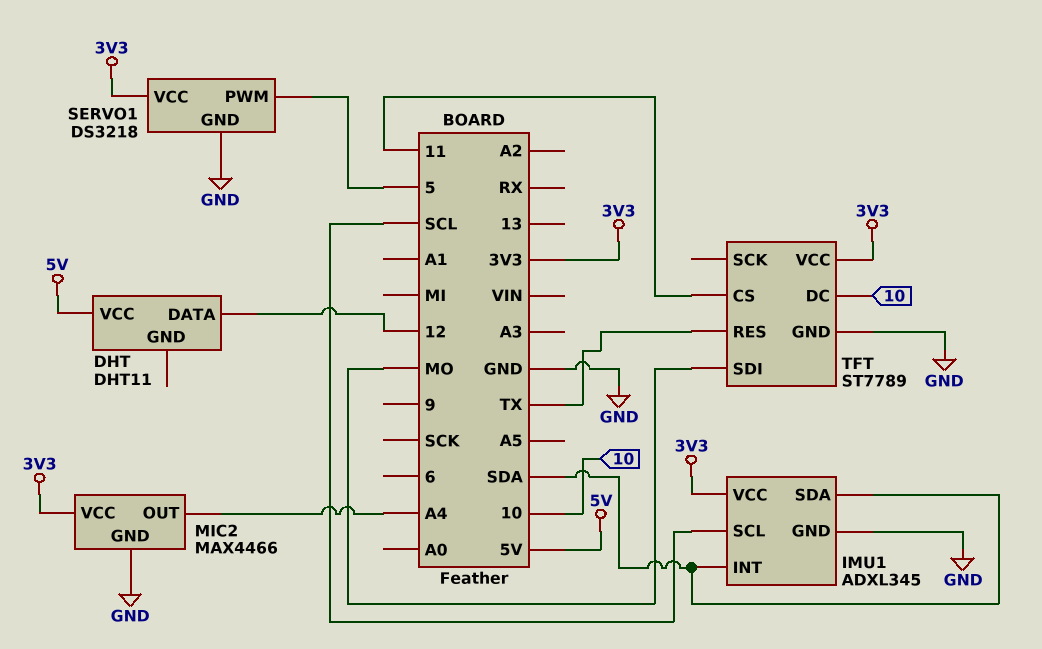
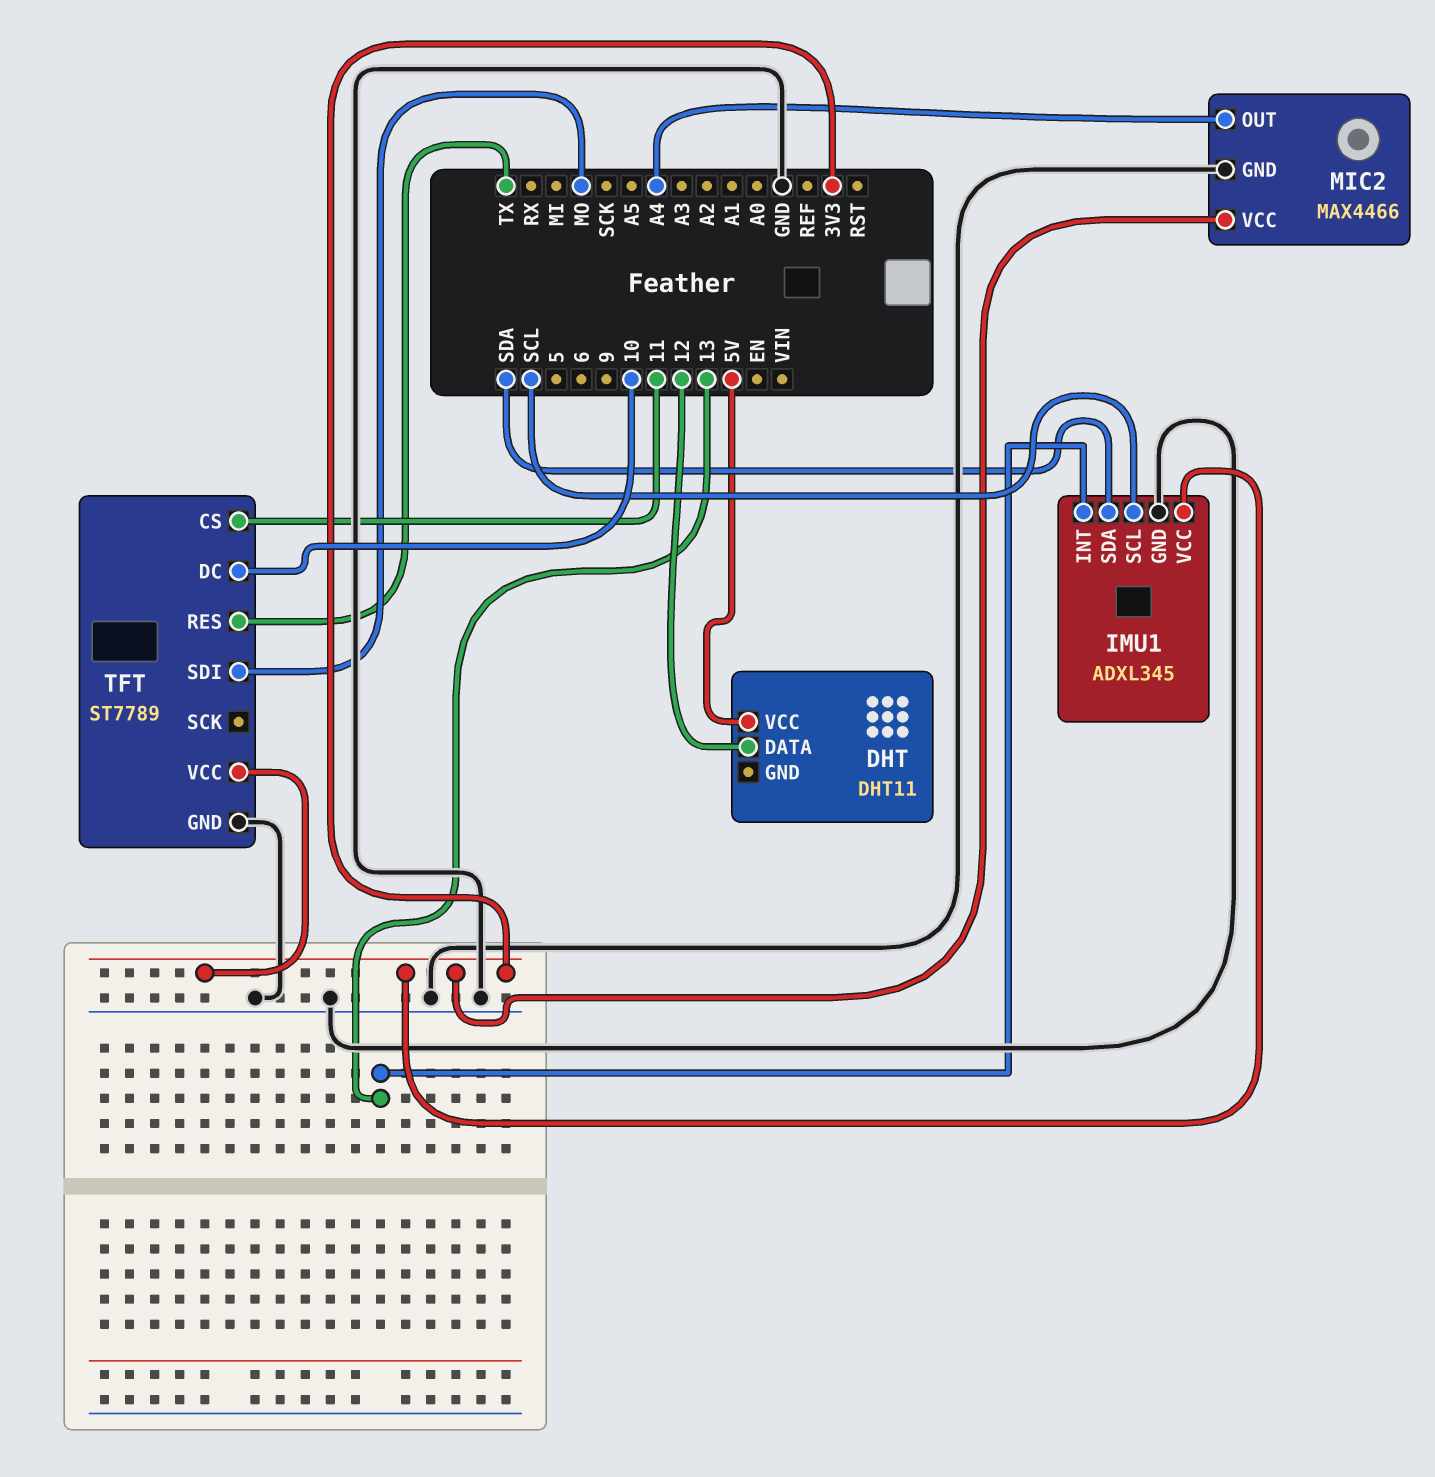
IMU1 pin INT: SDA -> 13
SERVO1: DS3218 -> none
SERVO1 pin GND: GND -> none
SERVO1 pin PWM: 5 -> none
SERVO1 pin VCC: 3V3 -> none

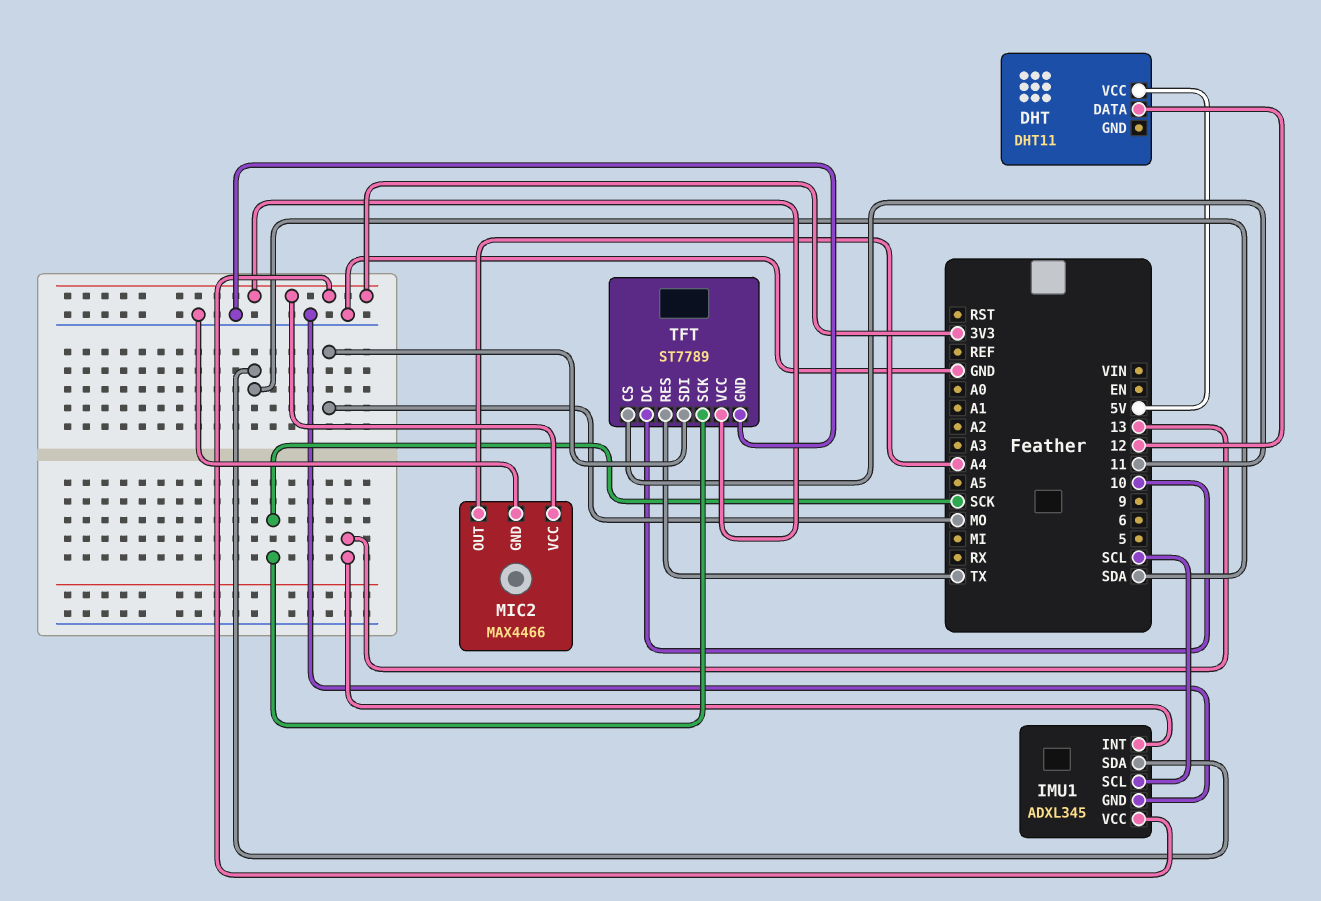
TFT pin SCK: none -> SCK

